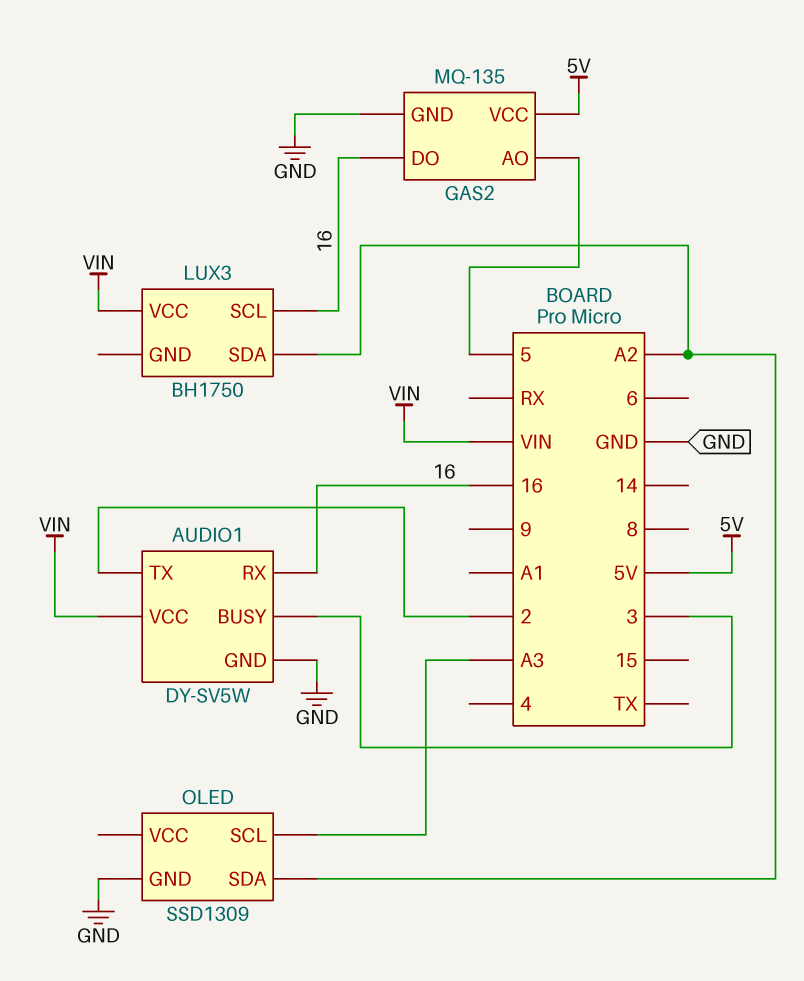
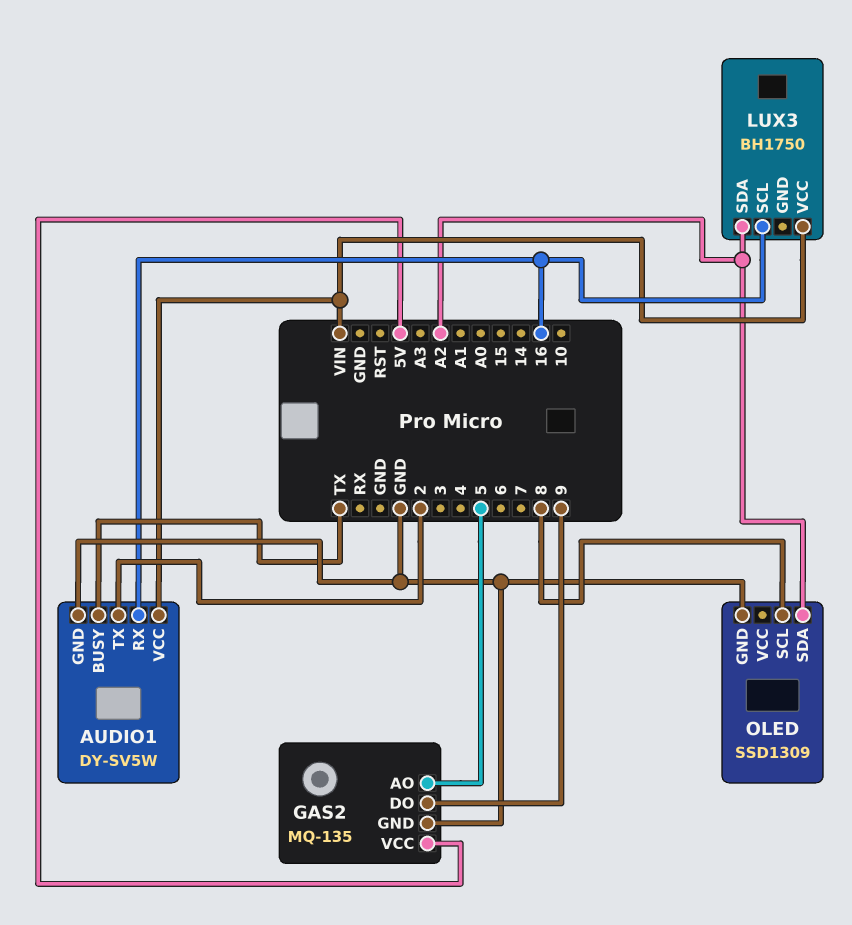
AUDIO1 pin BUSY: 3 -> TX
GAS2 pin DO: 16 -> 9
OLED pin SCL: A3 -> 8

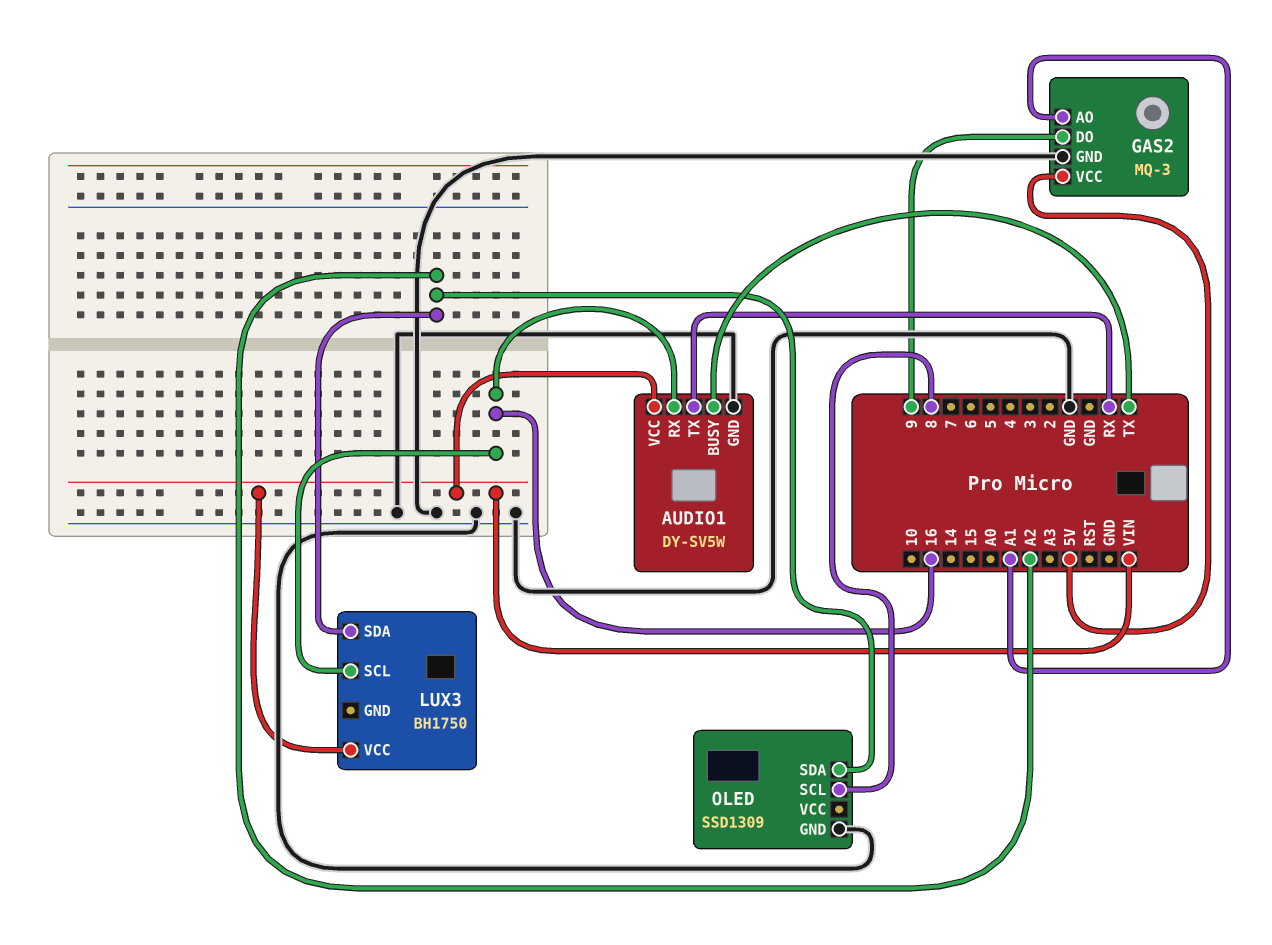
AUDIO1 pin TX: 2 -> RX
GAS2: MQ-135 -> MQ-3
GAS2 pin AO: 5 -> A1

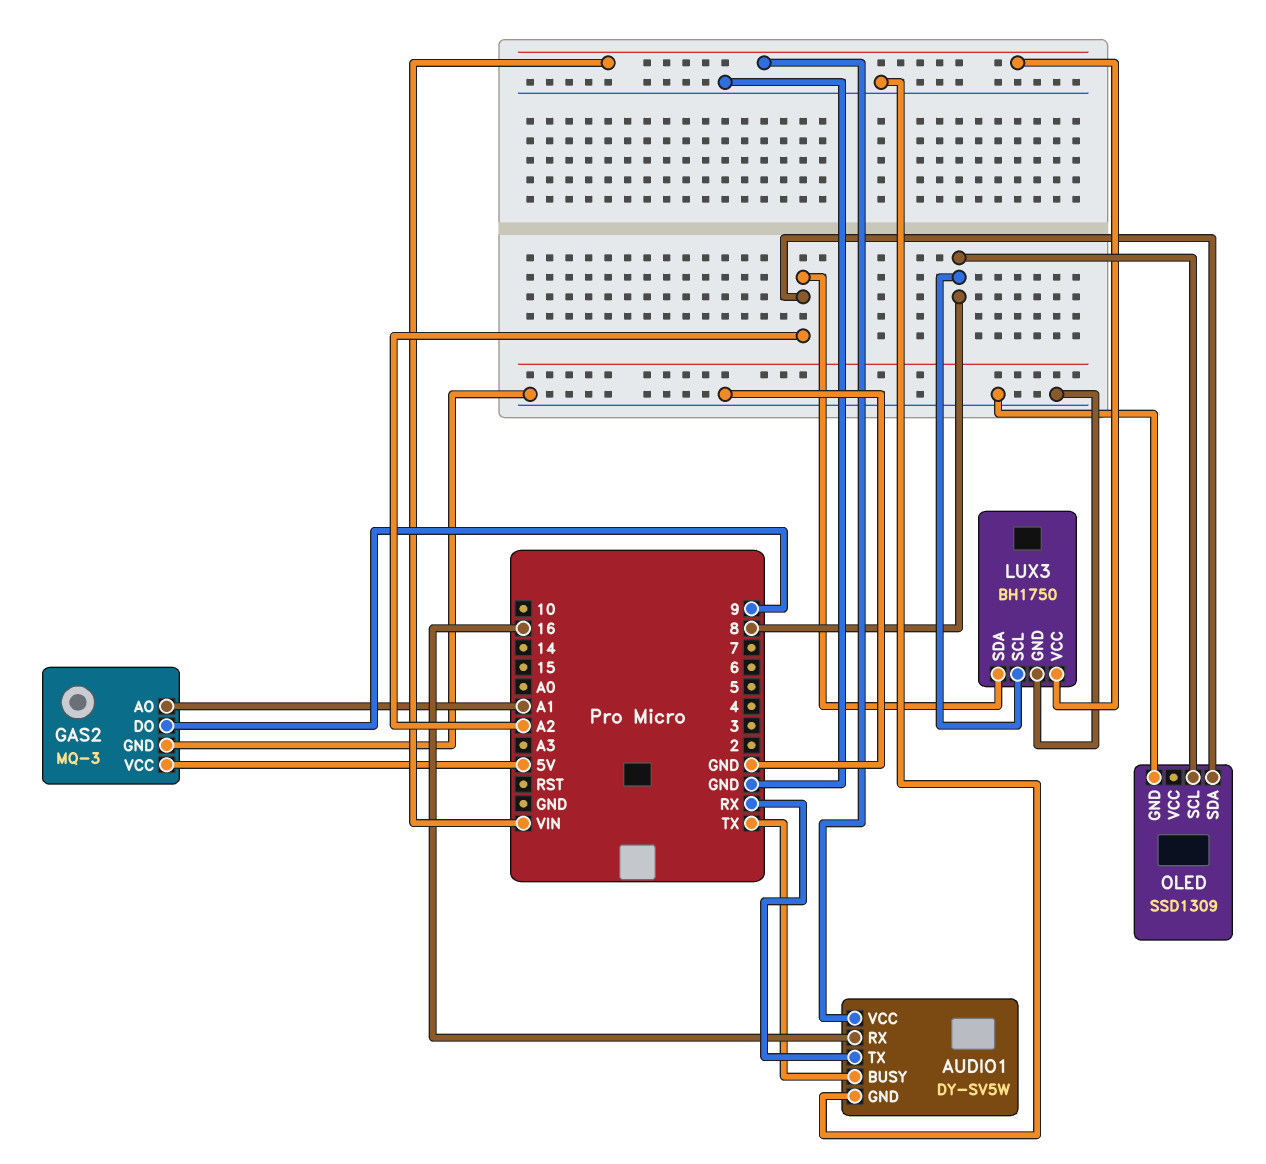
LUX3 pin GND: none -> GND
LUX3 pin SCL: 16 -> 8

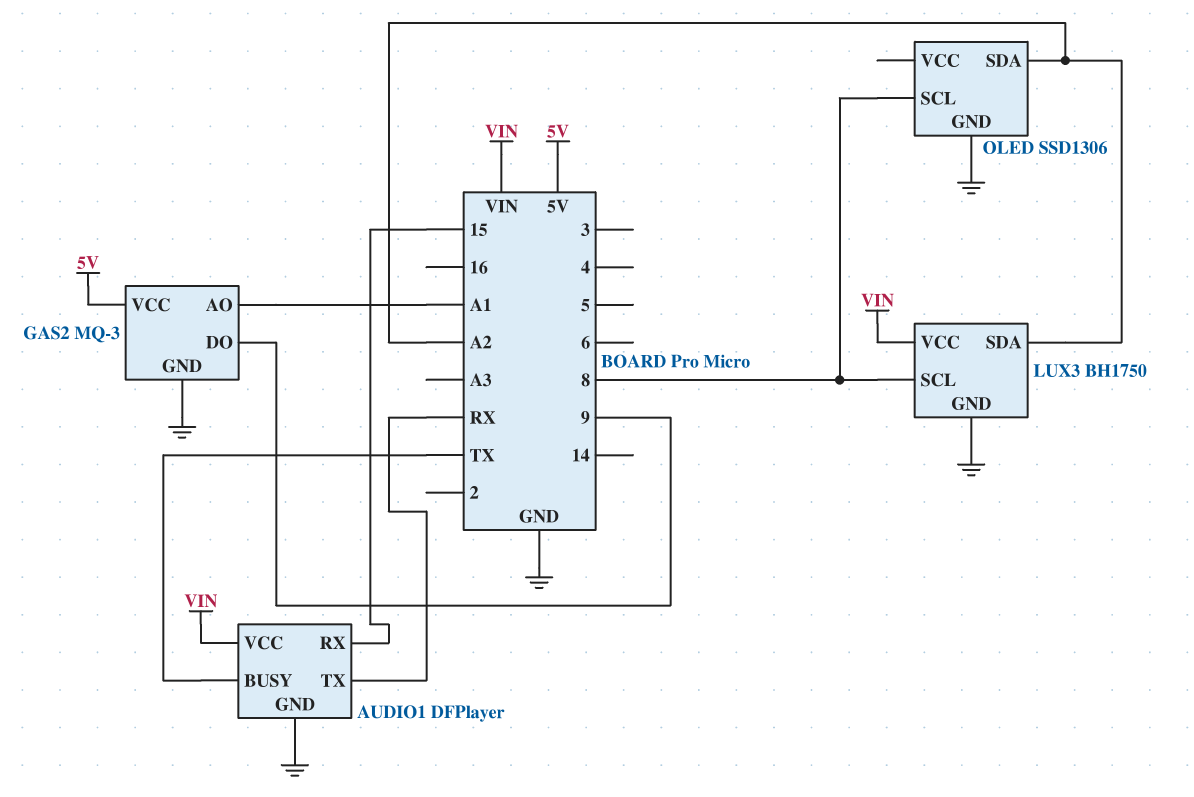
AUDIO1: DY-SV5W -> DFPlayer
AUDIO1 pin RX: 16 -> 15
OLED: SSD1309 -> SSD1306

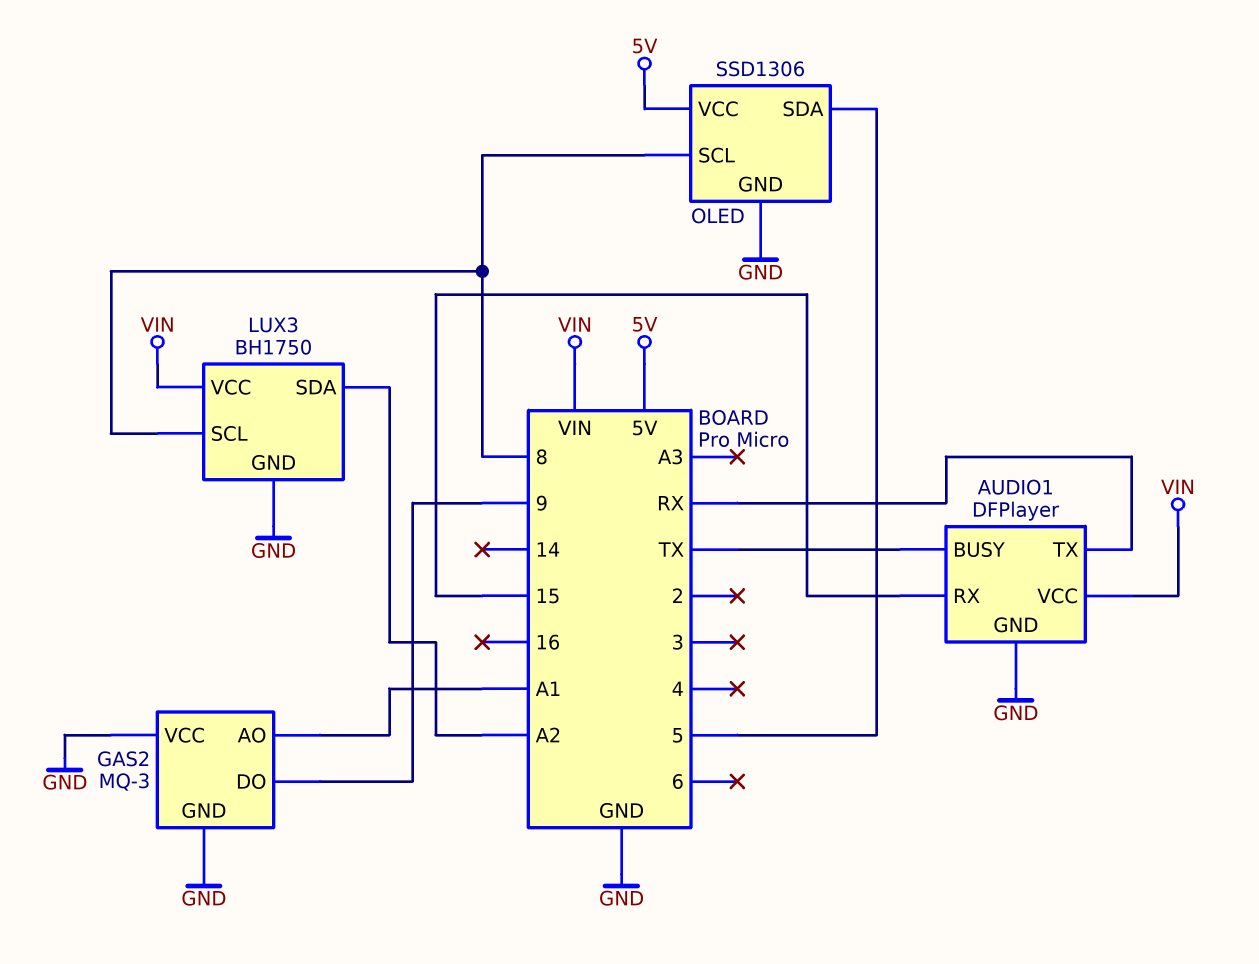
GAS2 pin VCC: 5V -> GND
OLED pin SDA: A2 -> 5
OLED pin VCC: none -> 5V

